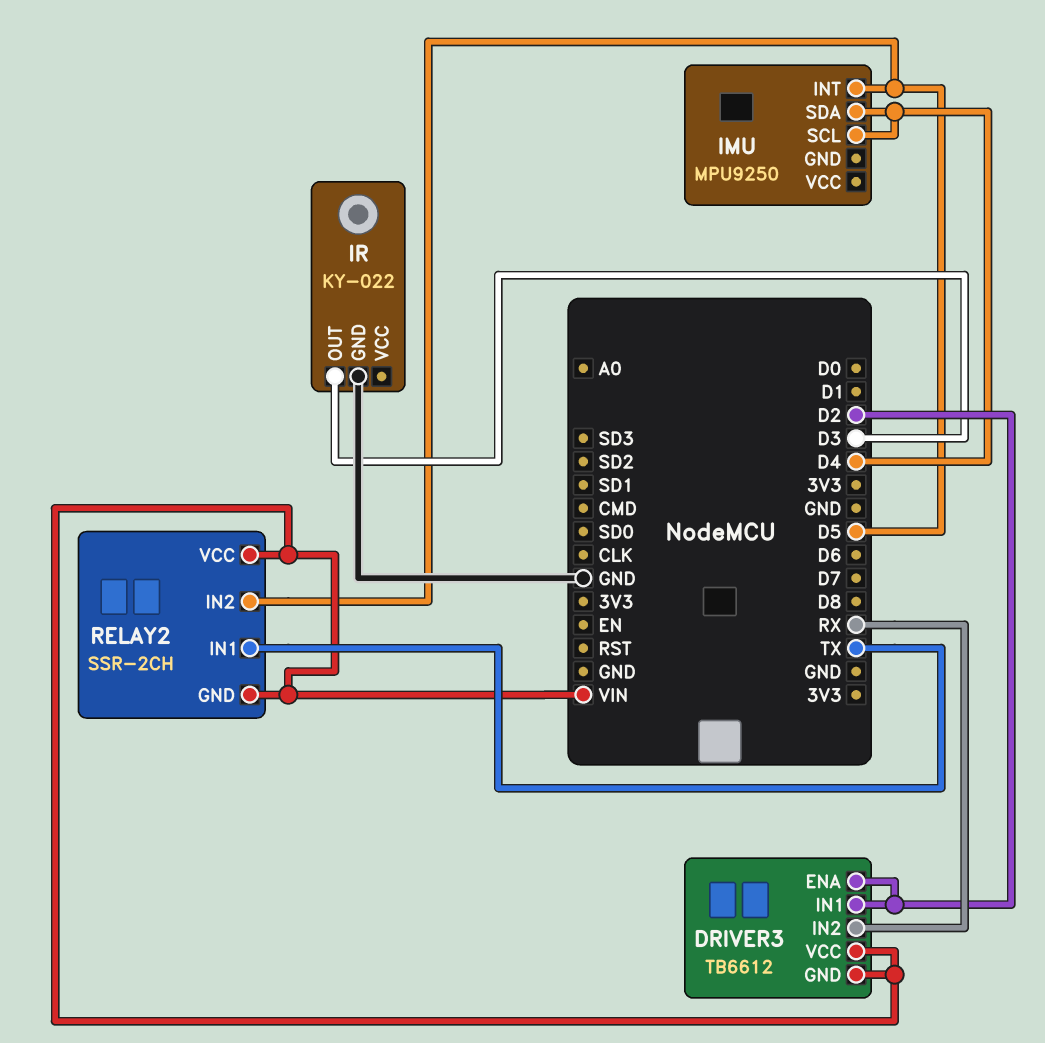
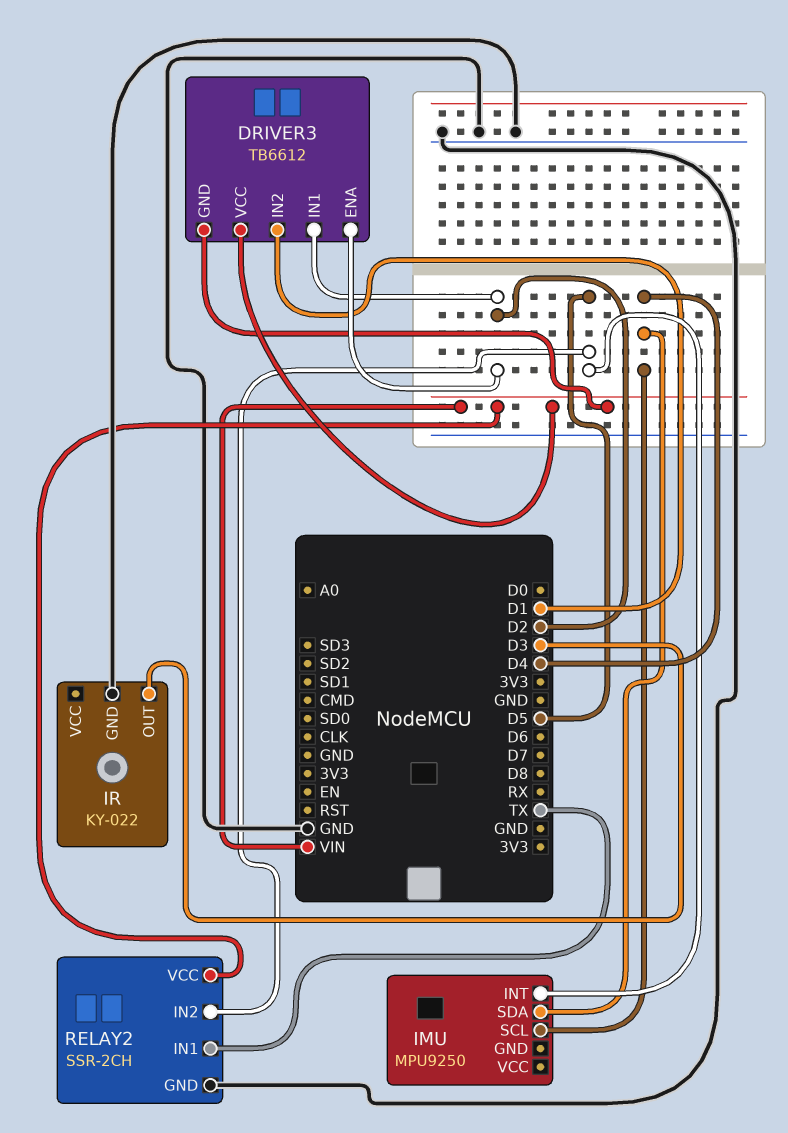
DRIVER3 pin IN2: RX -> D1
RELAY2 pin GND: VIN -> GND

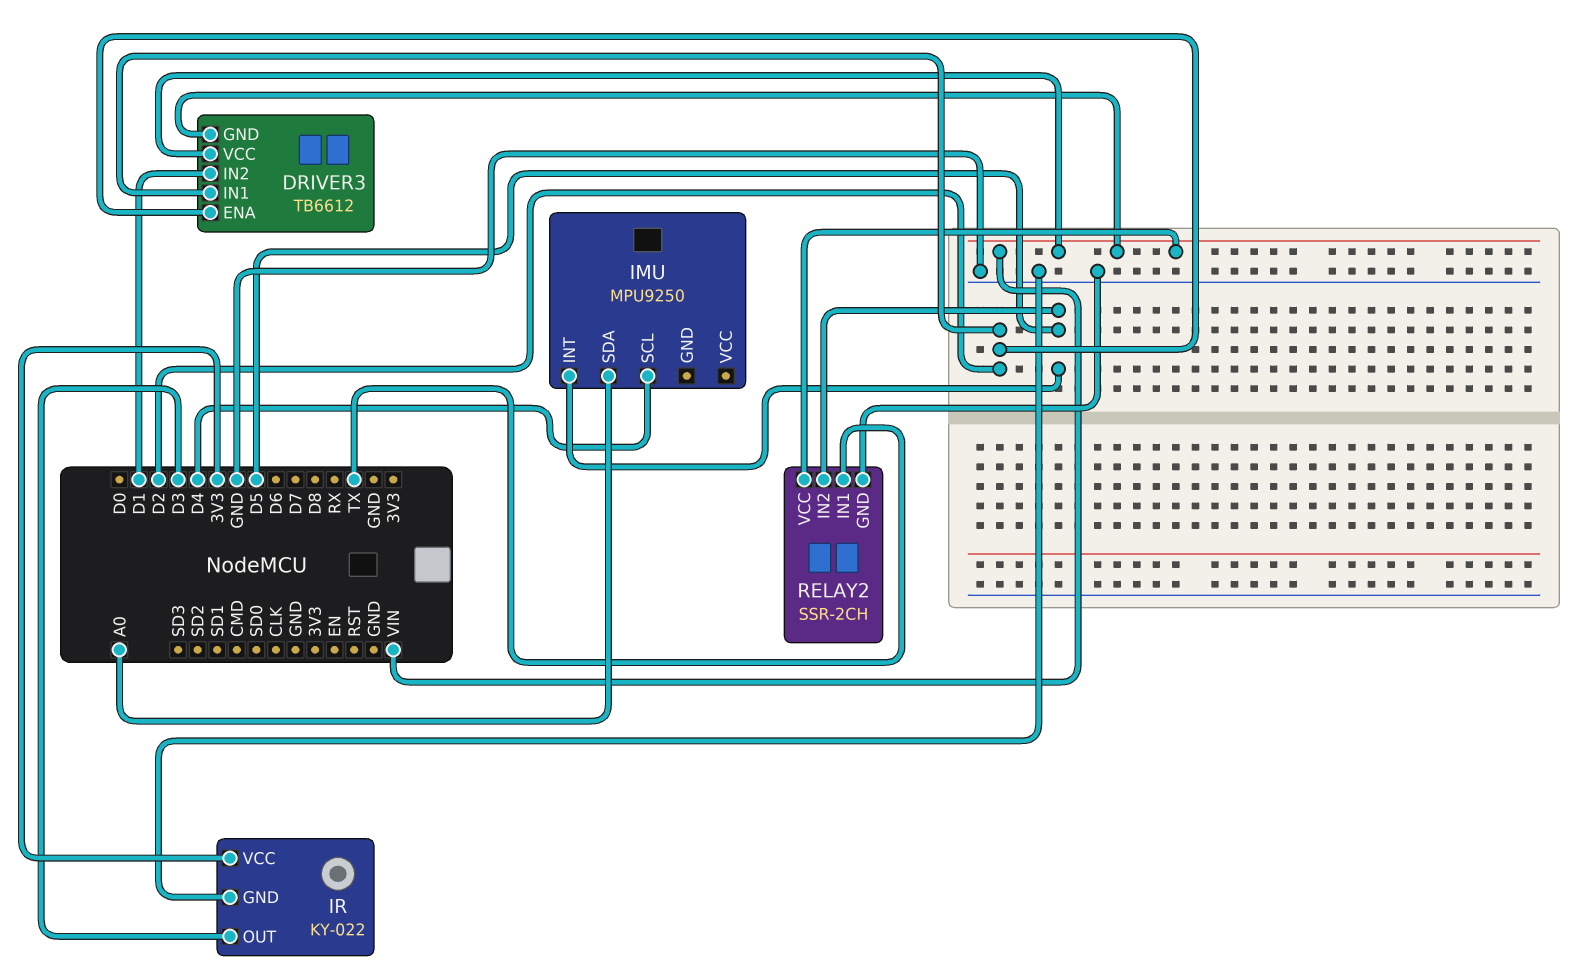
IMU pin SDA: D4 -> A0
IR pin VCC: none -> 3V3

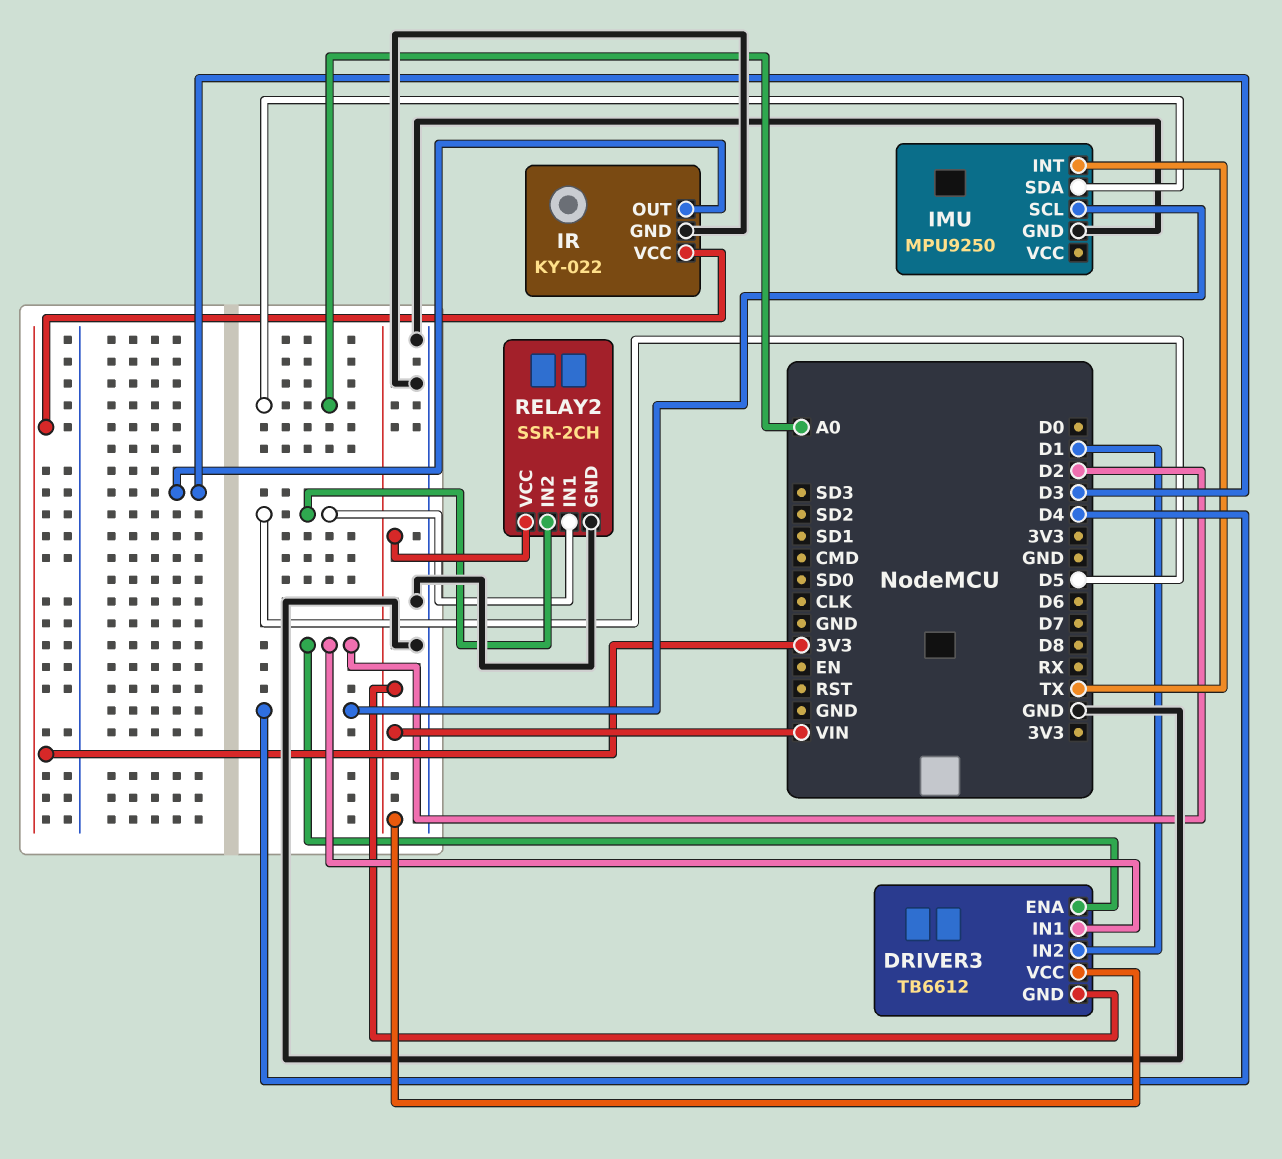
IMU pin GND: none -> GND
IMU pin INT: D5 -> TX
RELAY2 pin IN1: TX -> D5

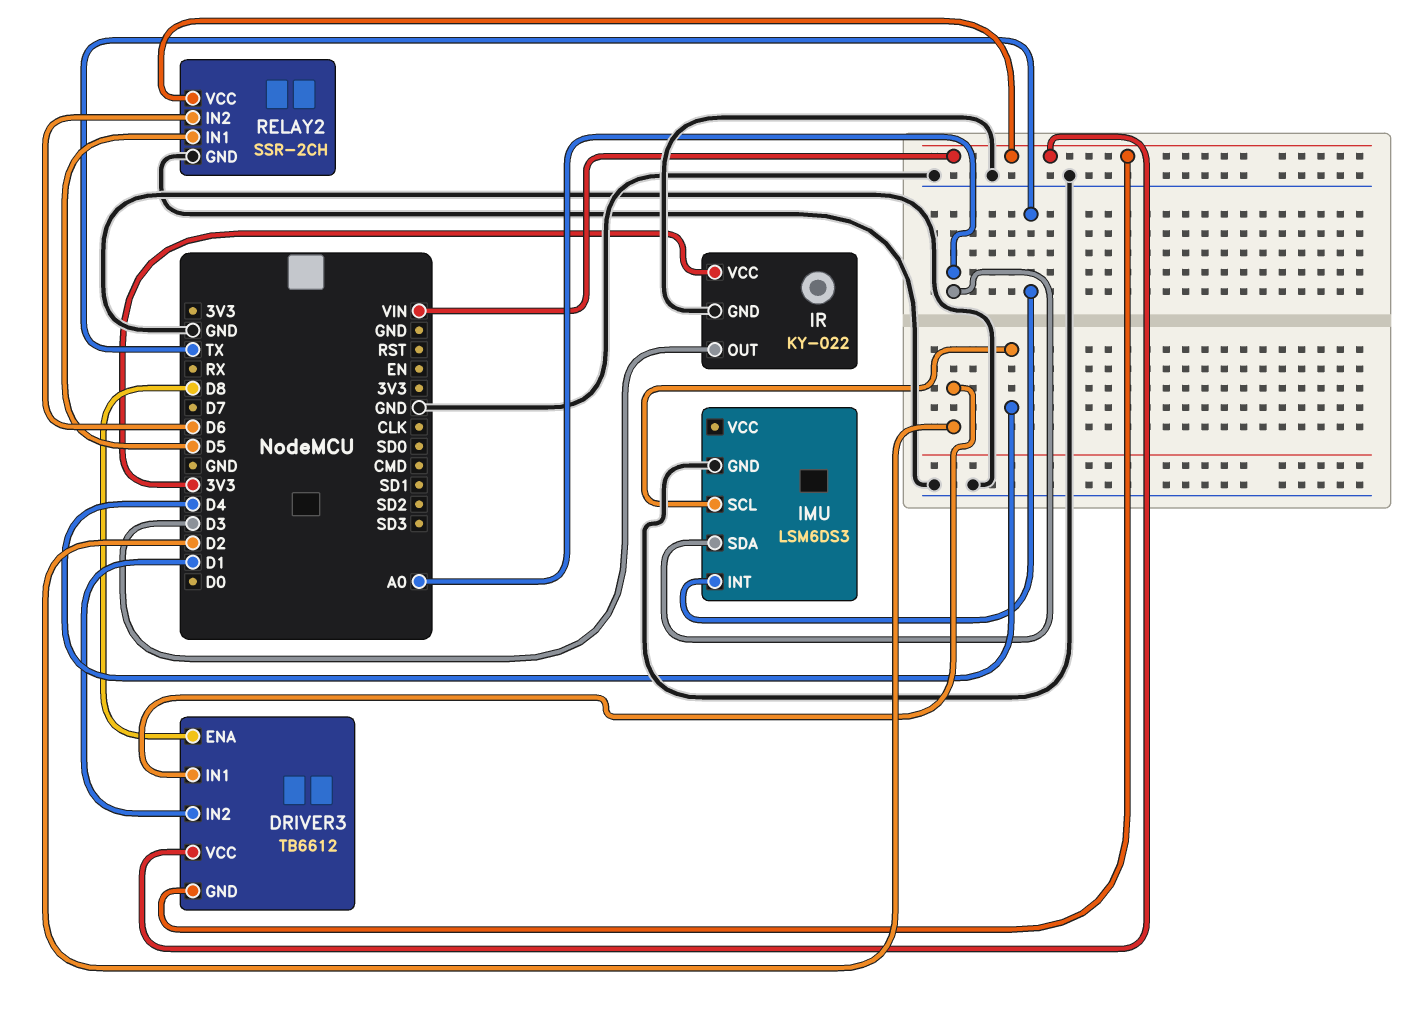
DRIVER3 pin ENA: D2 -> D8
IMU: MPU9250 -> LSM6DS3
RELAY2 pin IN2: D5 -> D6

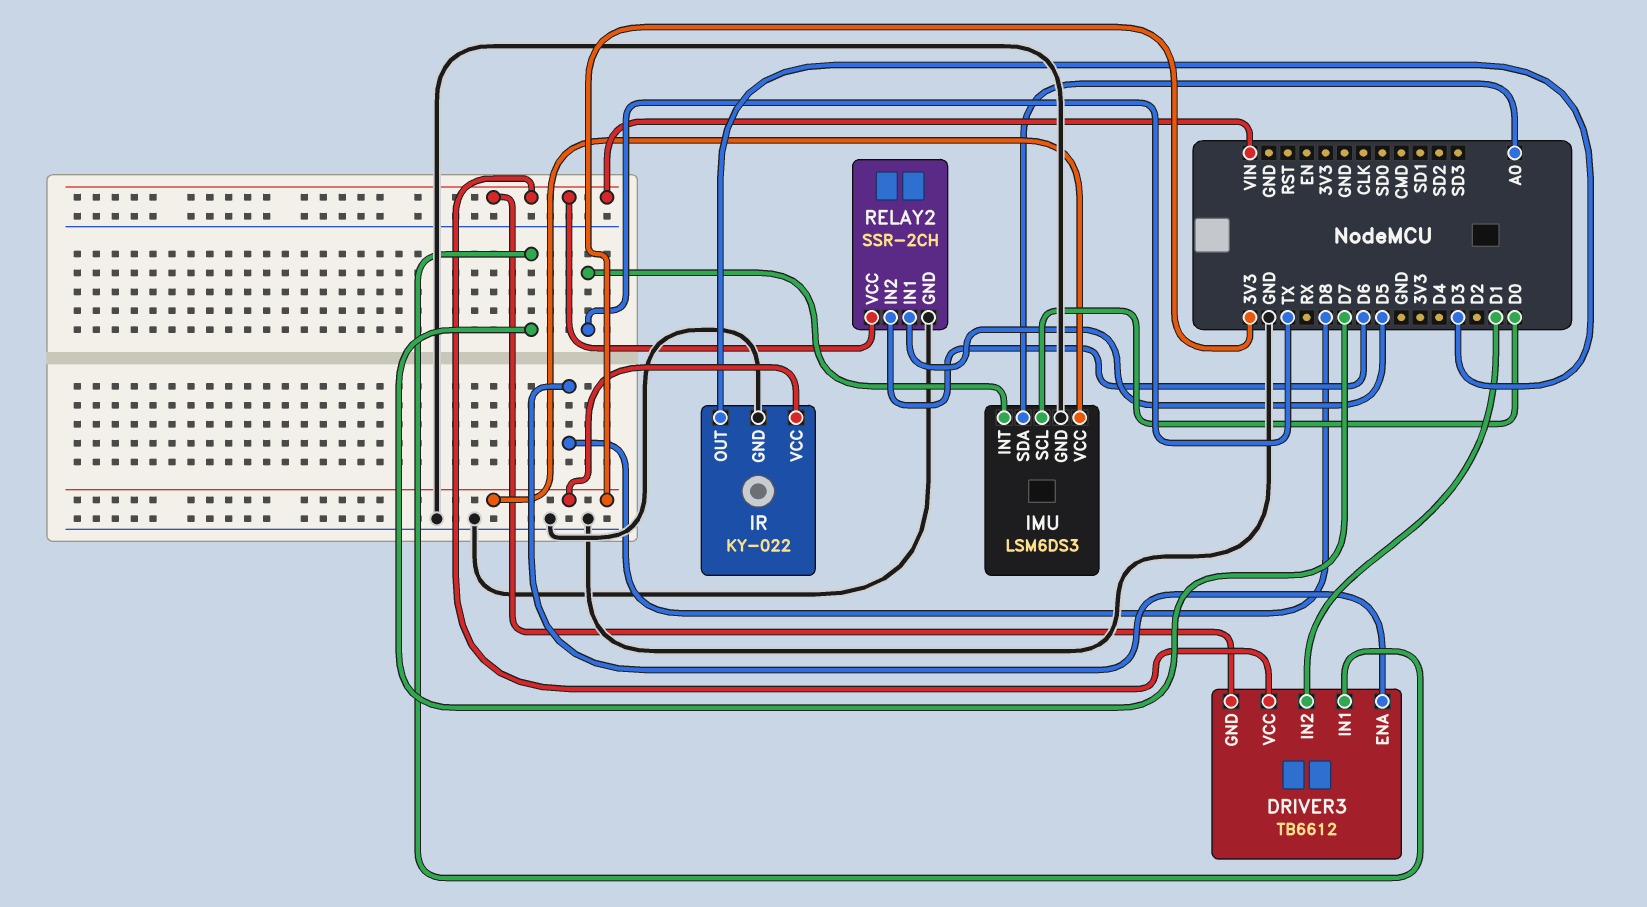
DRIVER3 pin IN1: D2 -> D7
IMU pin SCL: D4 -> D0
IMU pin VCC: none -> 3V3

